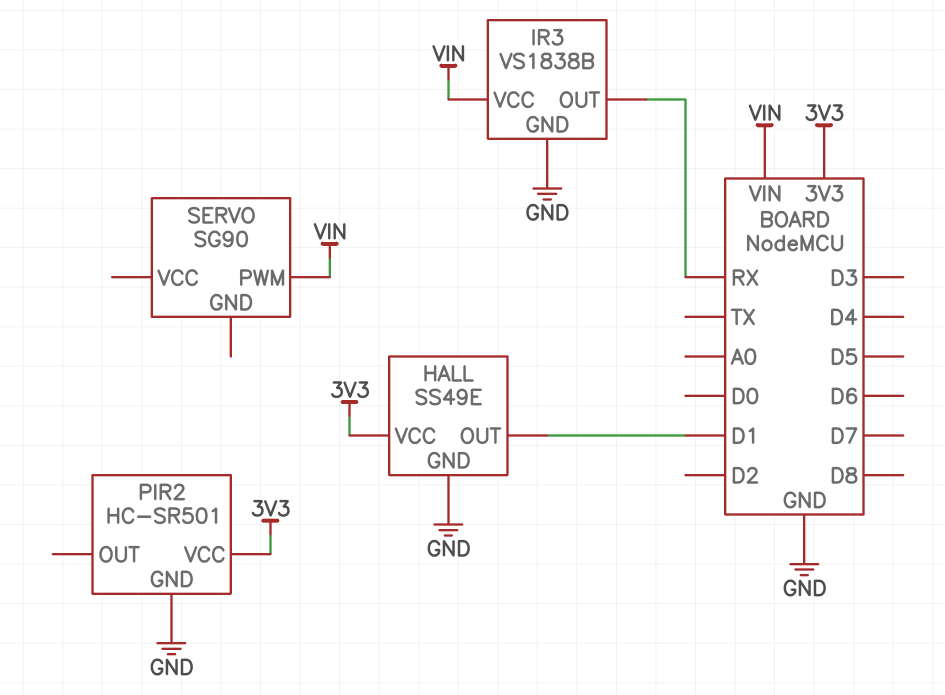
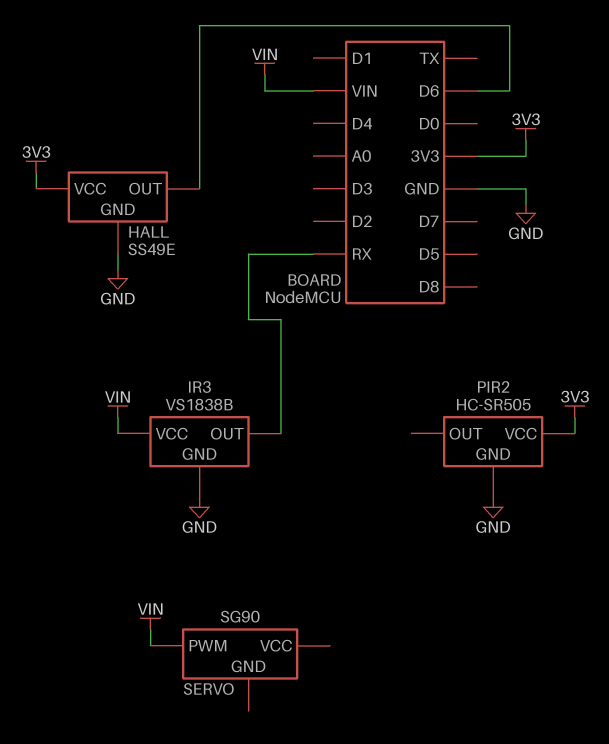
HALL pin OUT: D1 -> D6
PIR2: HC-SR501 -> HC-SR505

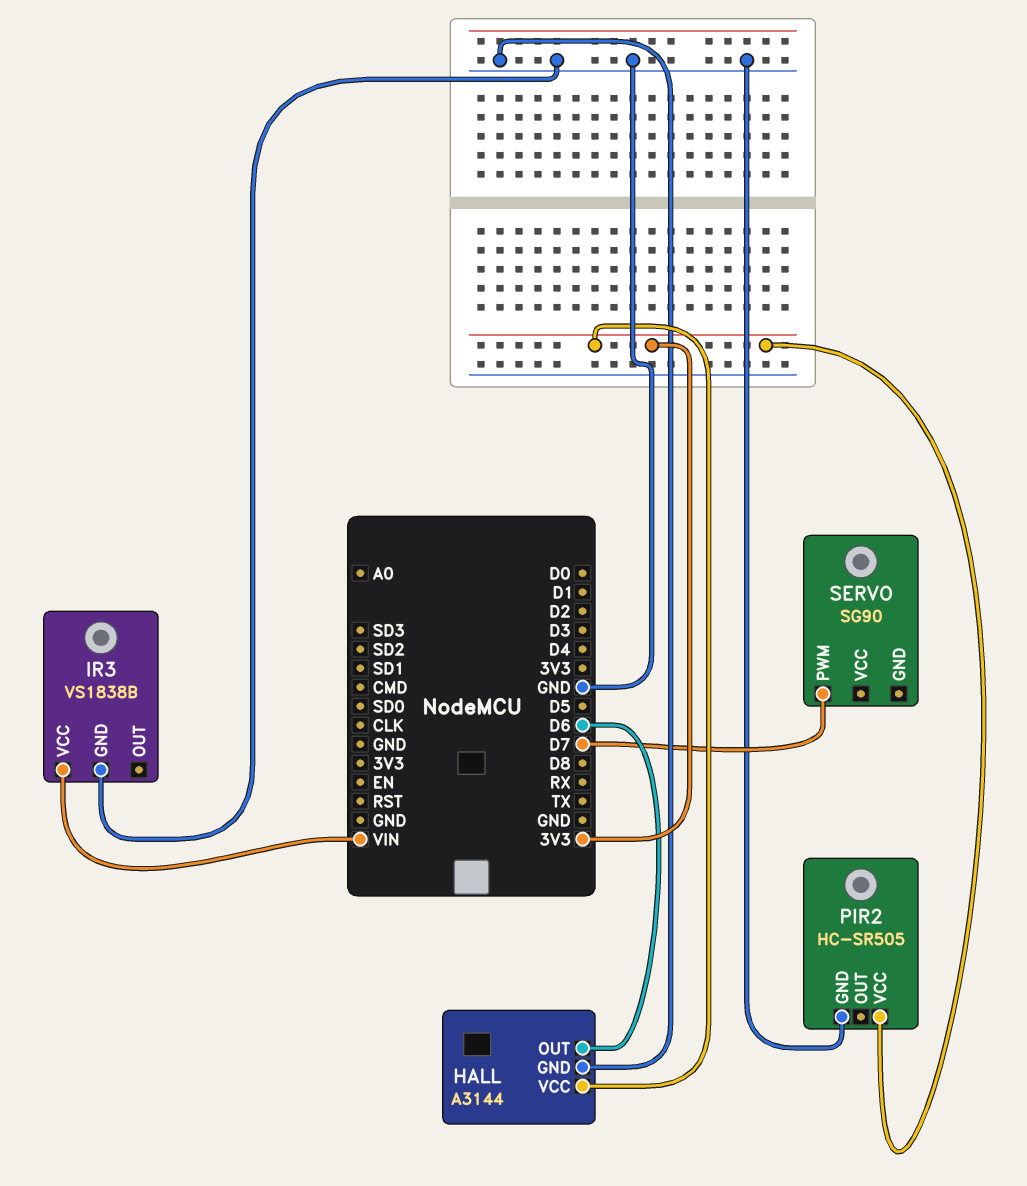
HALL: SS49E -> A3144
IR3 pin OUT: RX -> none
SERVO pin PWM: VIN -> D7

